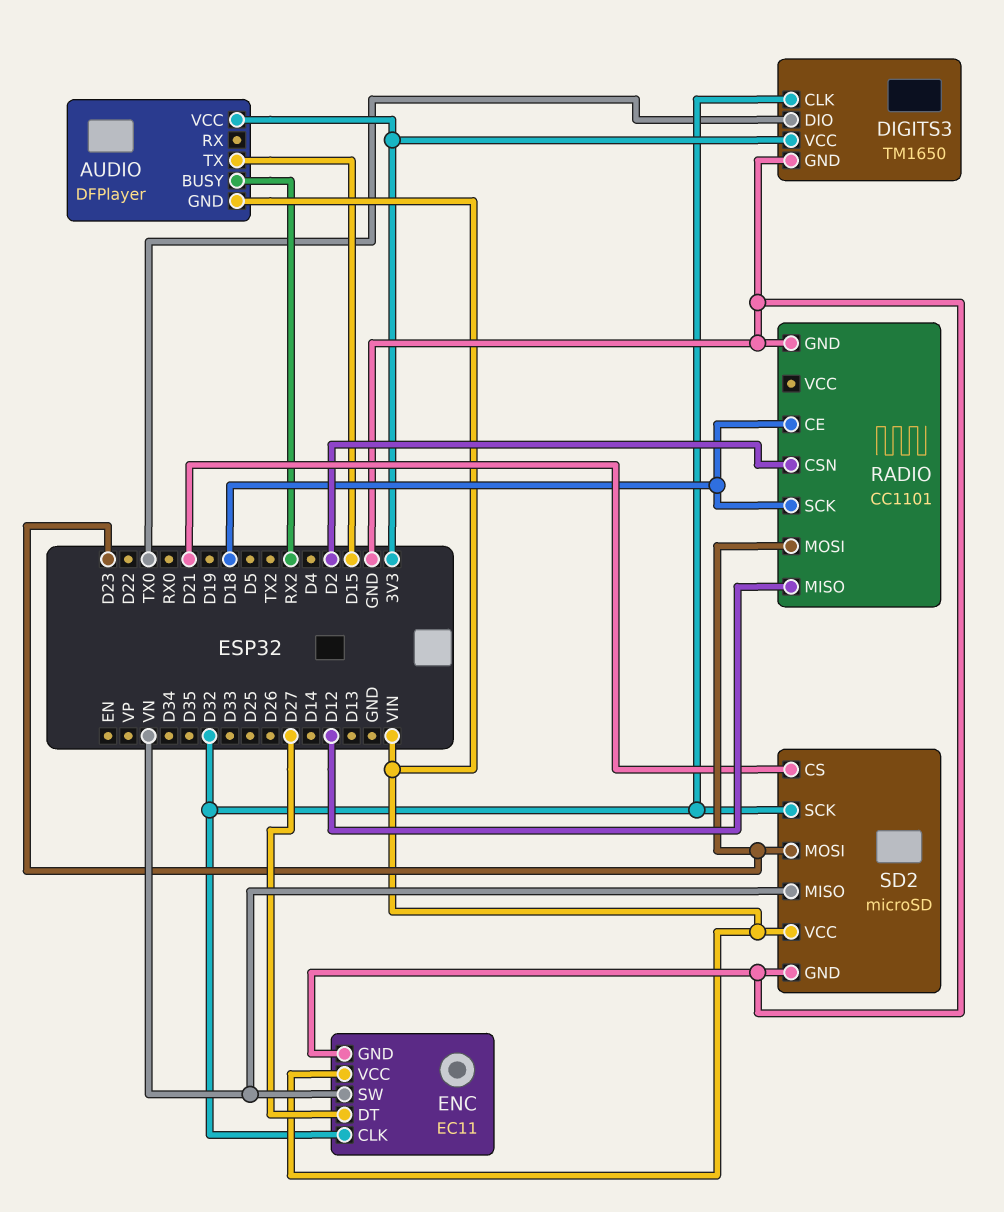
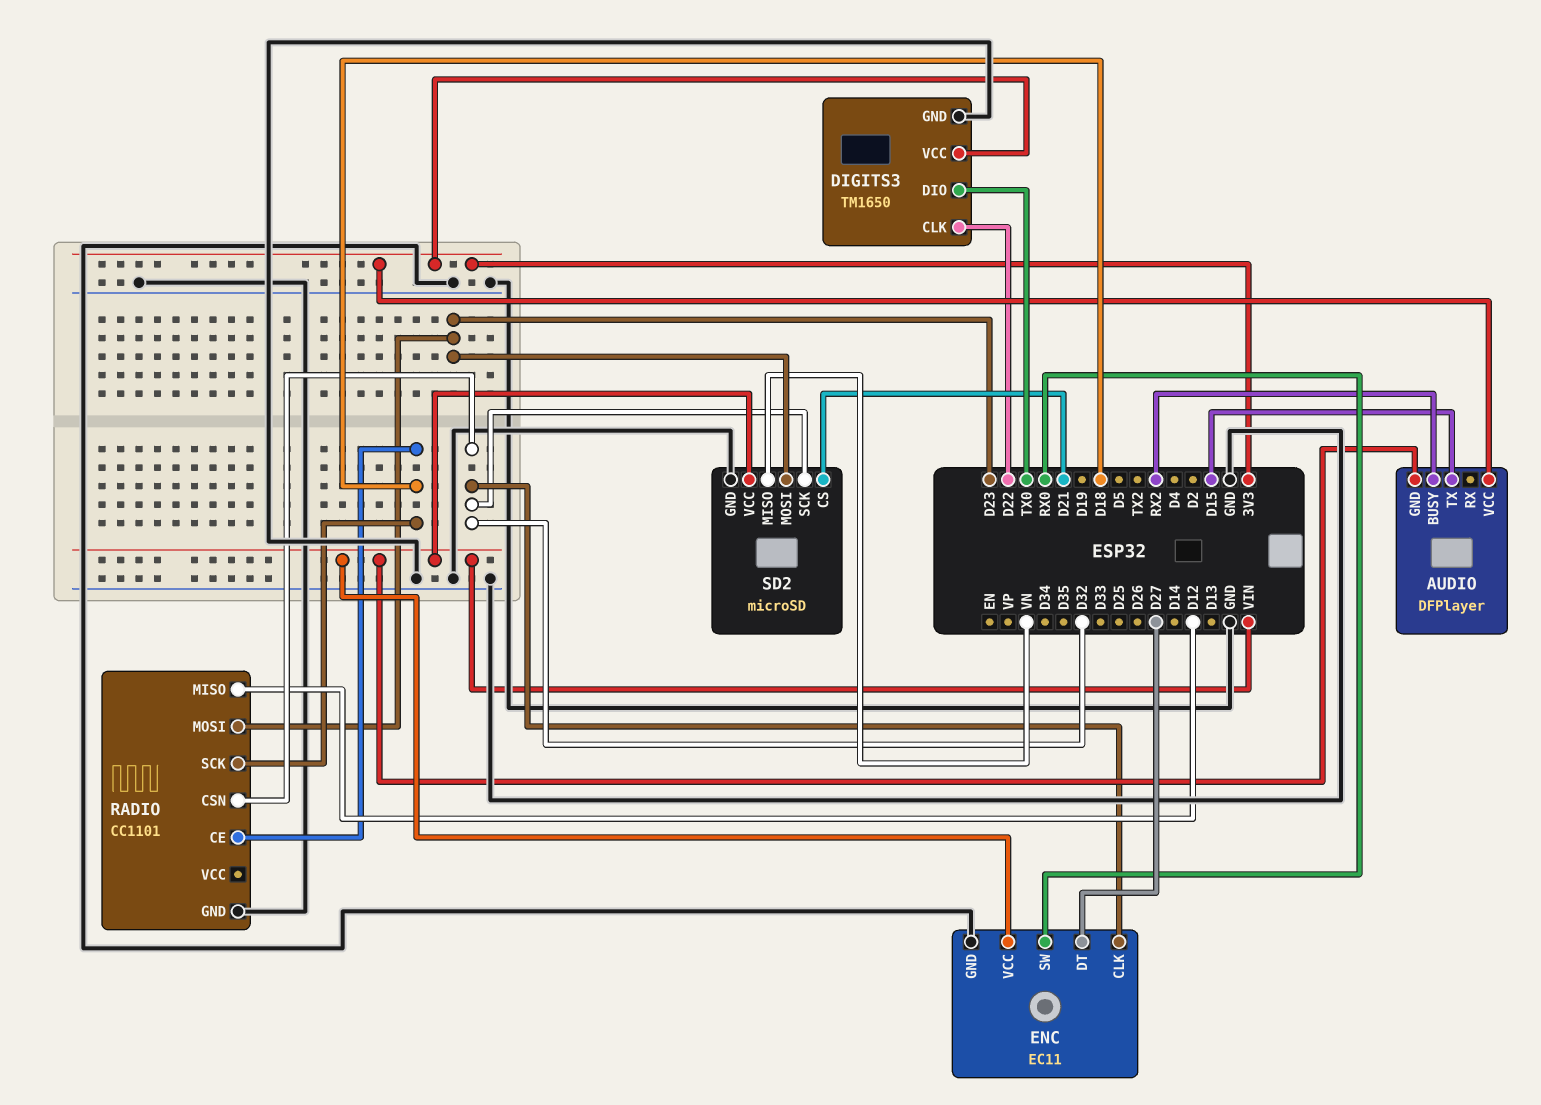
DIGITS3 pin CLK: D32 -> D22
ENC pin SW: VN -> RX0
RADIO pin CSN: D2 -> D32

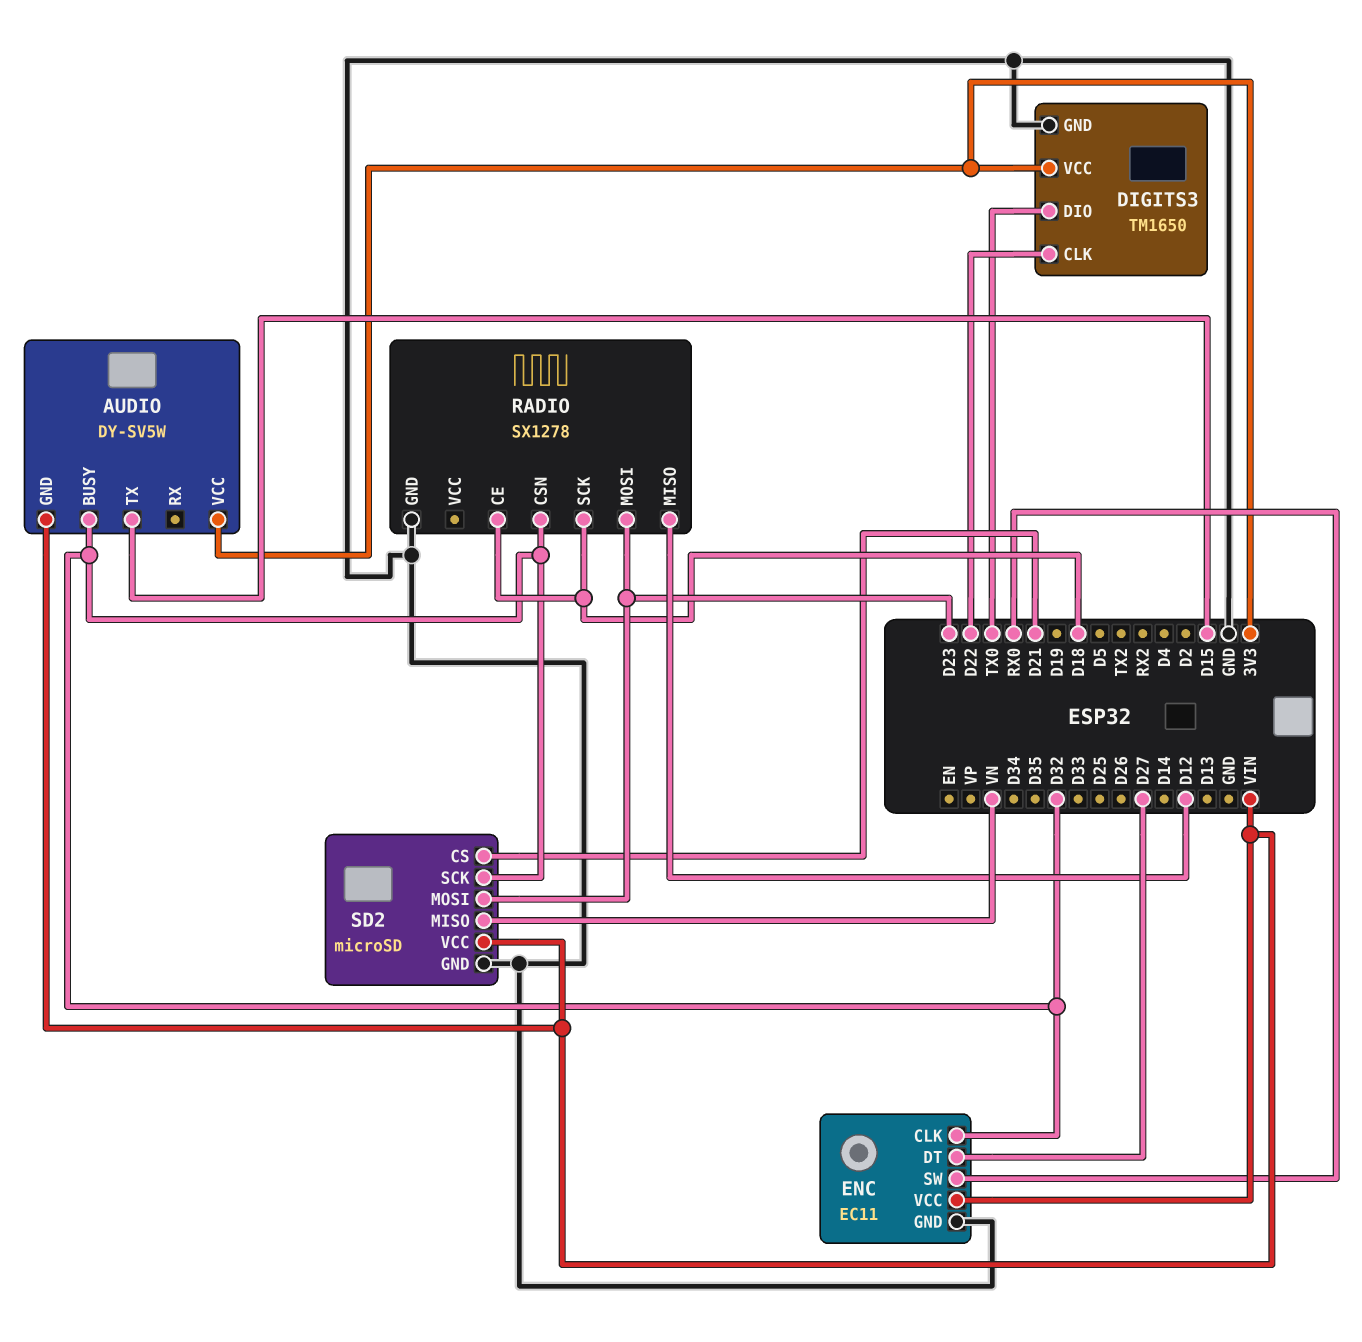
AUDIO: DFPlayer -> DY-SV5W
AUDIO pin BUSY: RX2 -> D32
RADIO: CC1101 -> SX1278

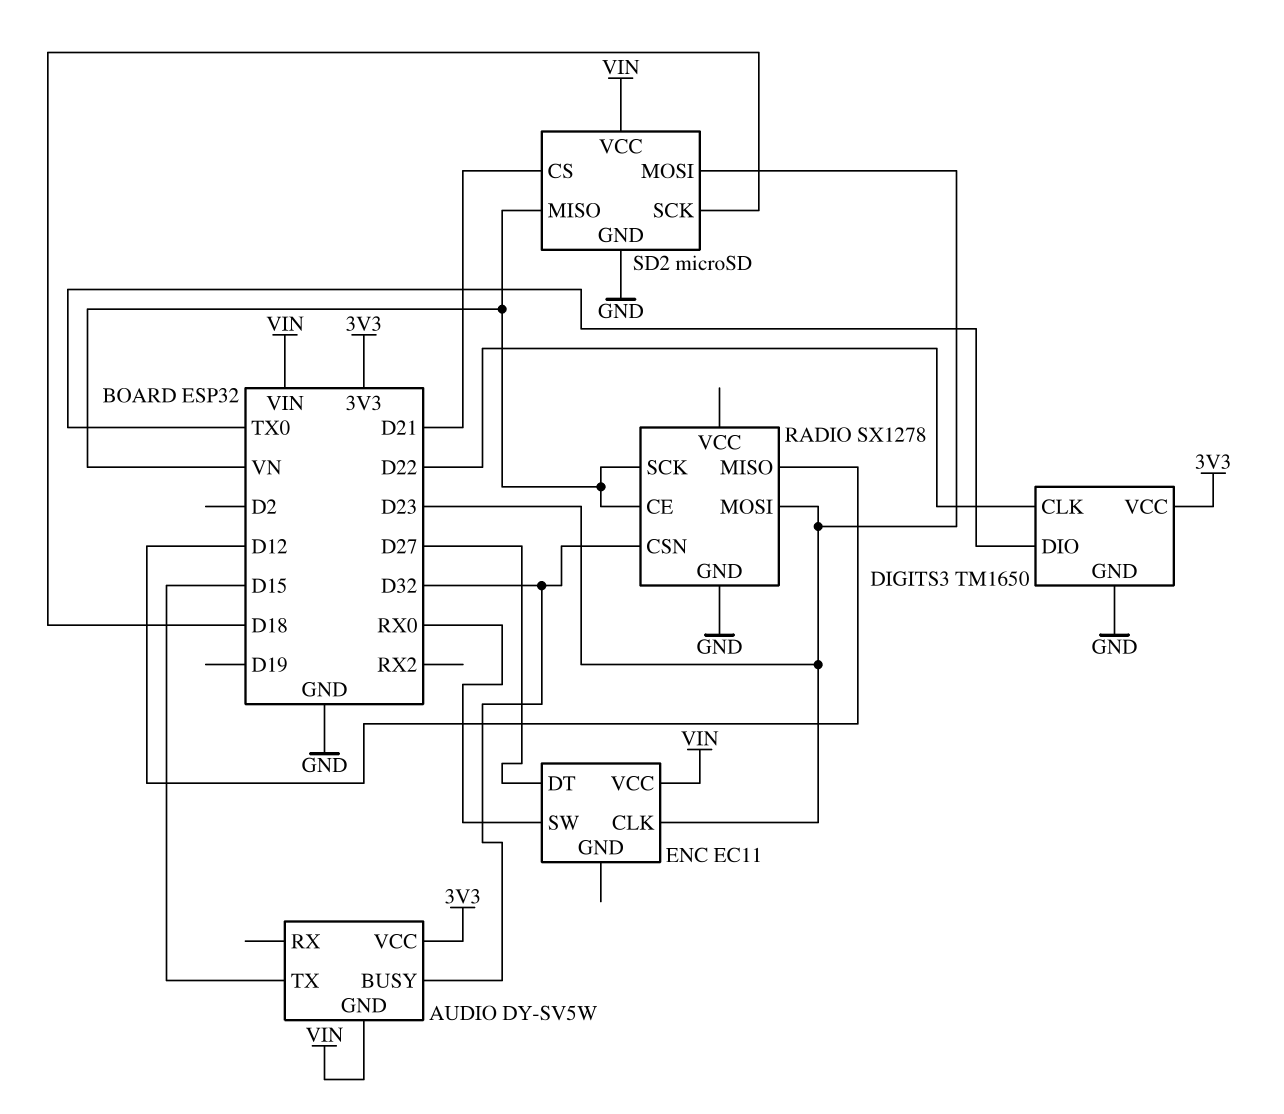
ENC pin CLK: D32 -> D23
ENC pin GND: GND -> none
RADIO pin CE: D18 -> VN
RADIO pin SCK: D18 -> VN
SD2 pin SCK: D32 -> D18

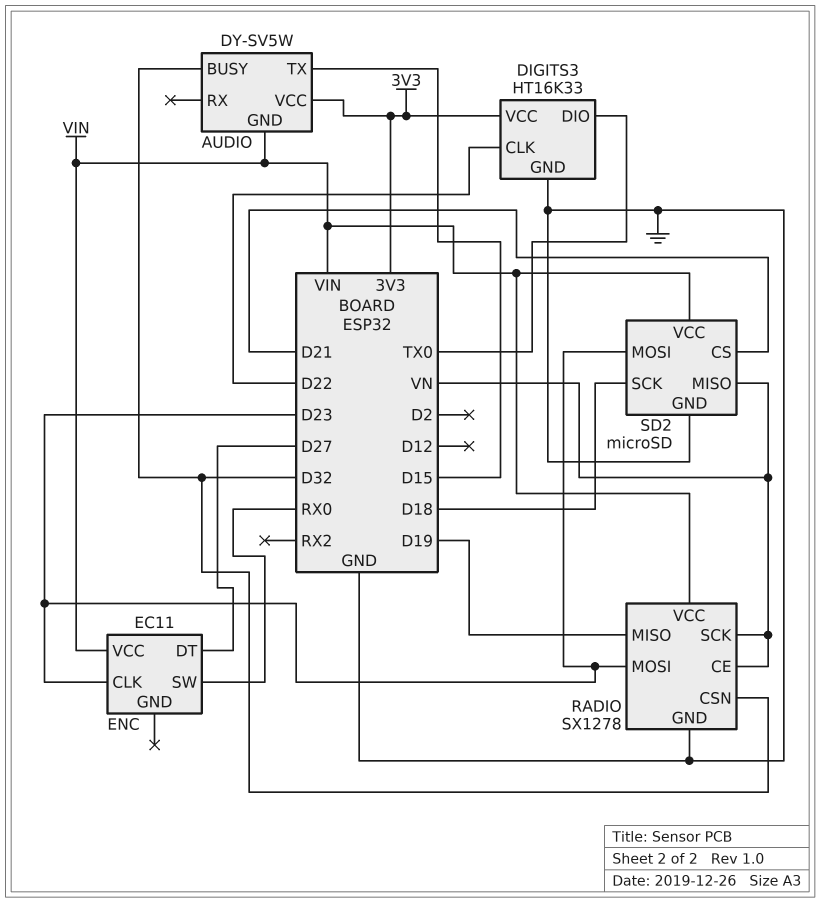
DIGITS3: TM1650 -> HT16K33
RADIO pin MISO: D12 -> D19
RADIO pin VCC: none -> VIN

